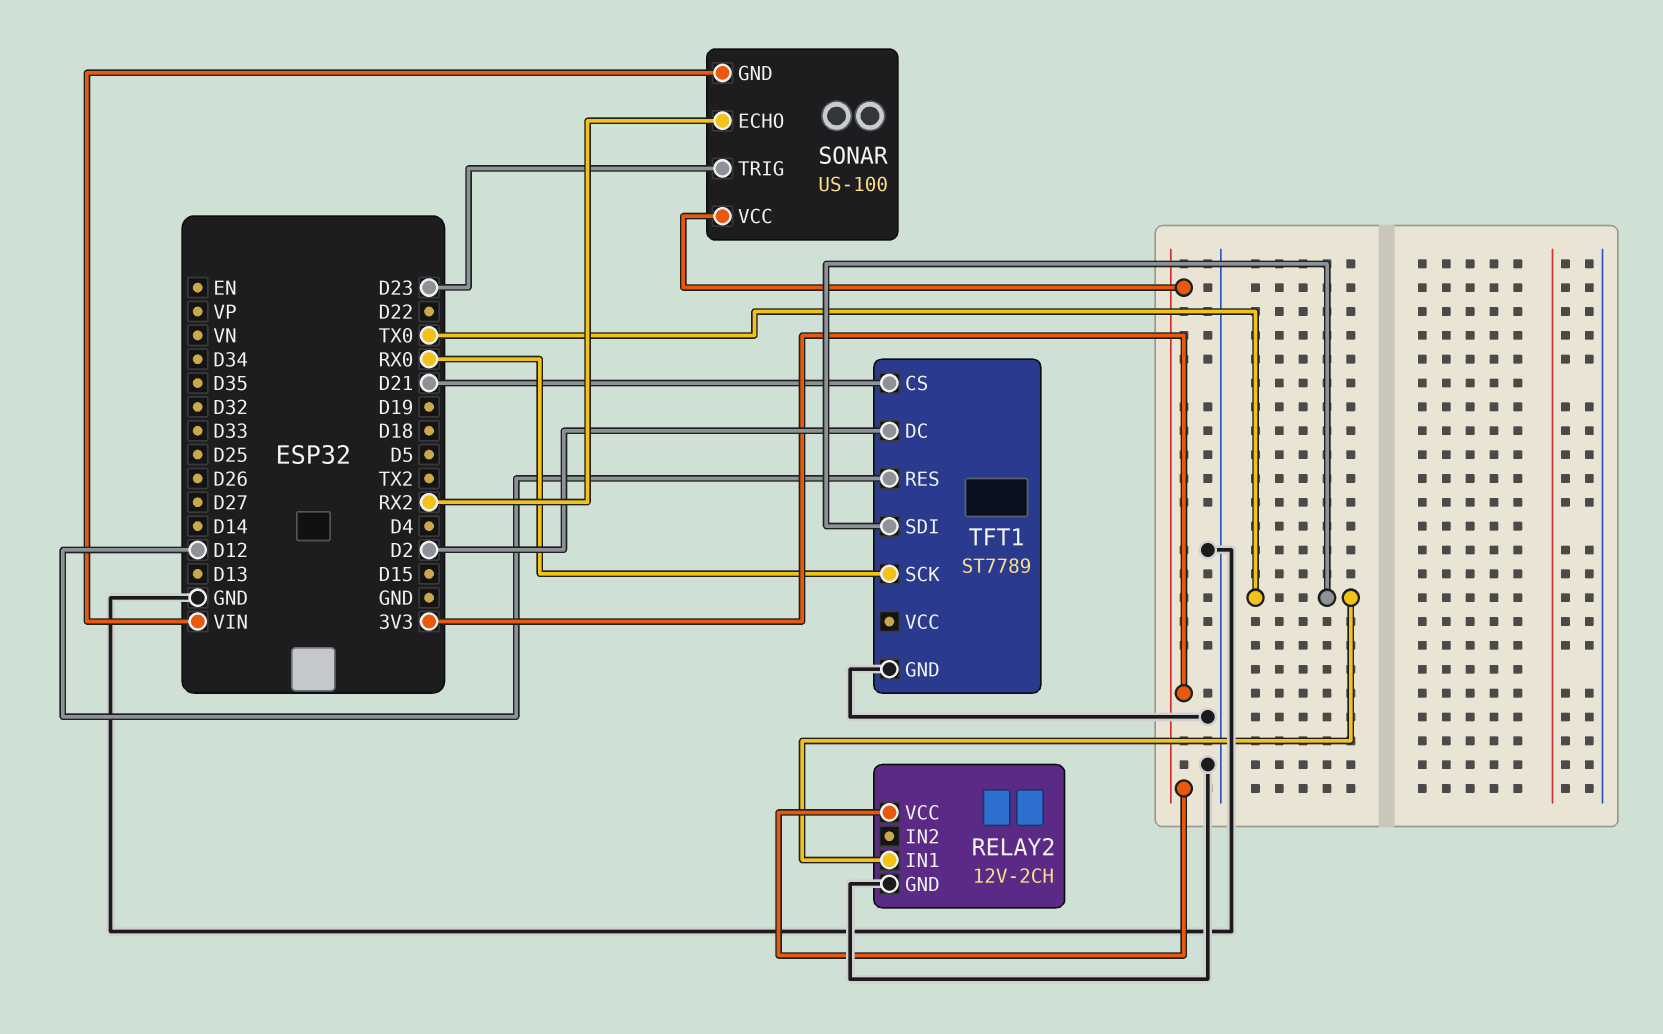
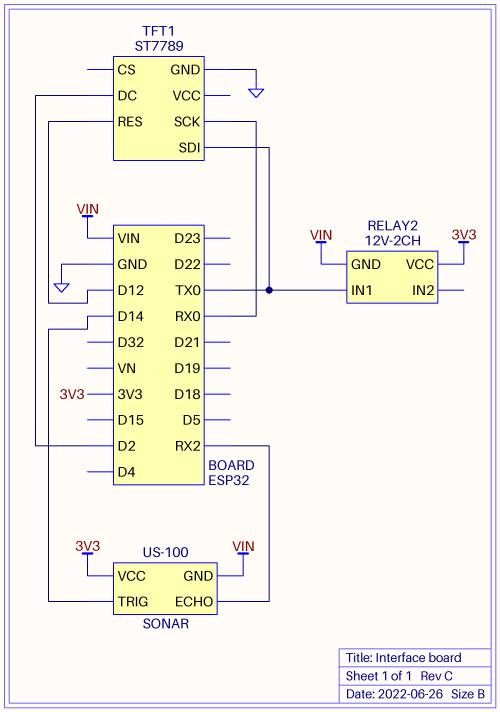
RELAY2 pin GND: GND -> VIN
SONAR pin TRIG: D23 -> D14
TFT1 pin CS: D21 -> none

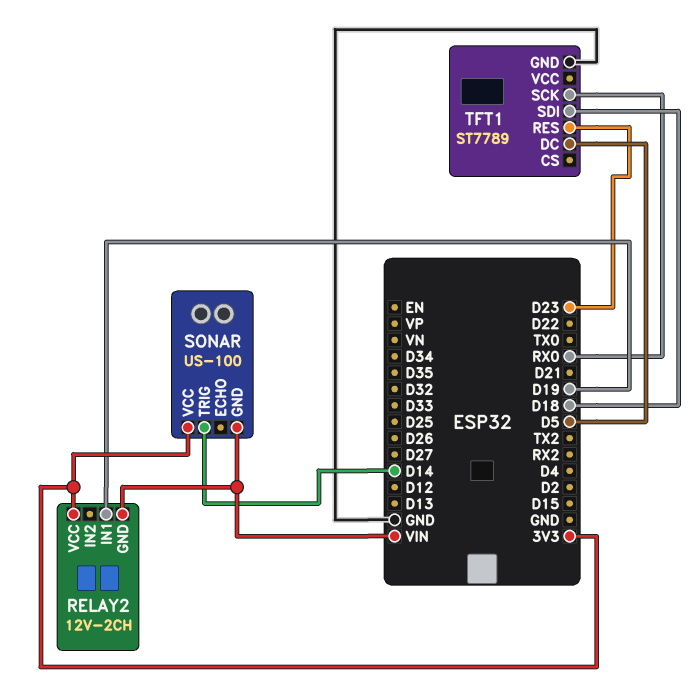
RELAY2 pin IN1: TX0 -> D19
SONAR pin ECHO: RX2 -> none
TFT1 pin DC: D2 -> D5
TFT1 pin RES: D12 -> D23
TFT1 pin SDI: TX0 -> D18

